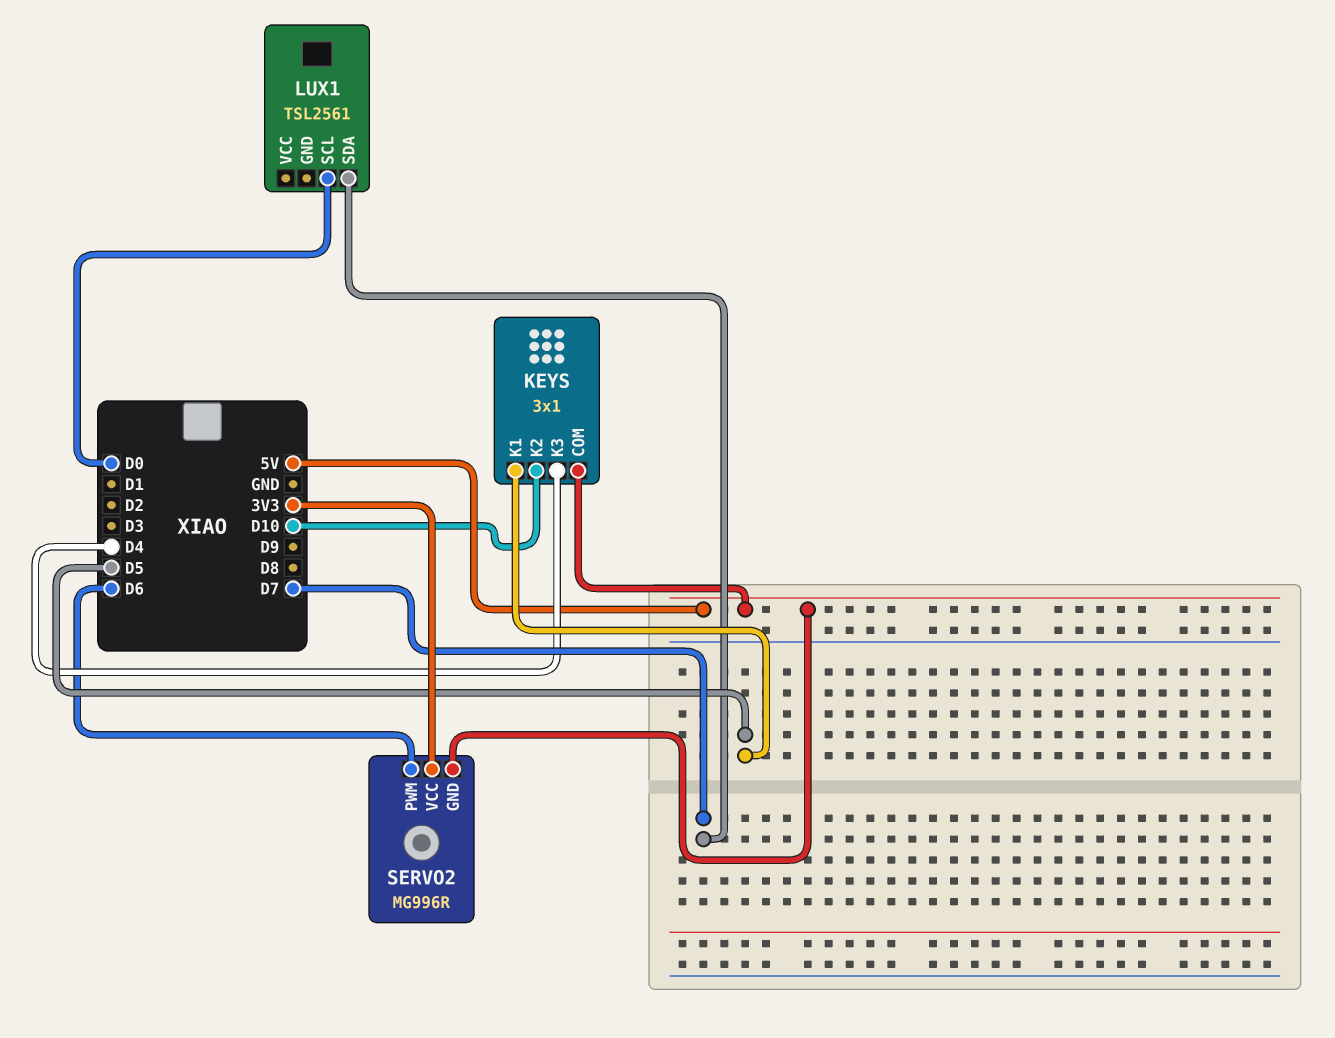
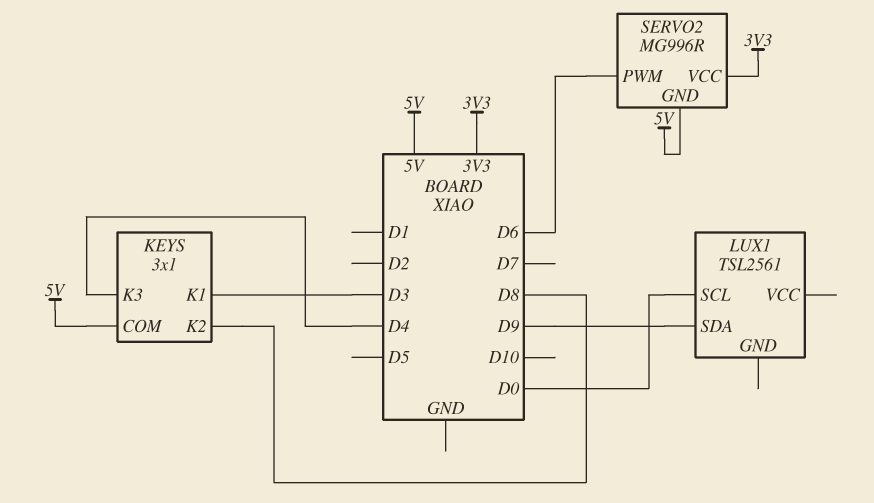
KEYS pin K1: D5 -> D3
KEYS pin K2: D10 -> D8
LUX1 pin SDA: D7 -> D9

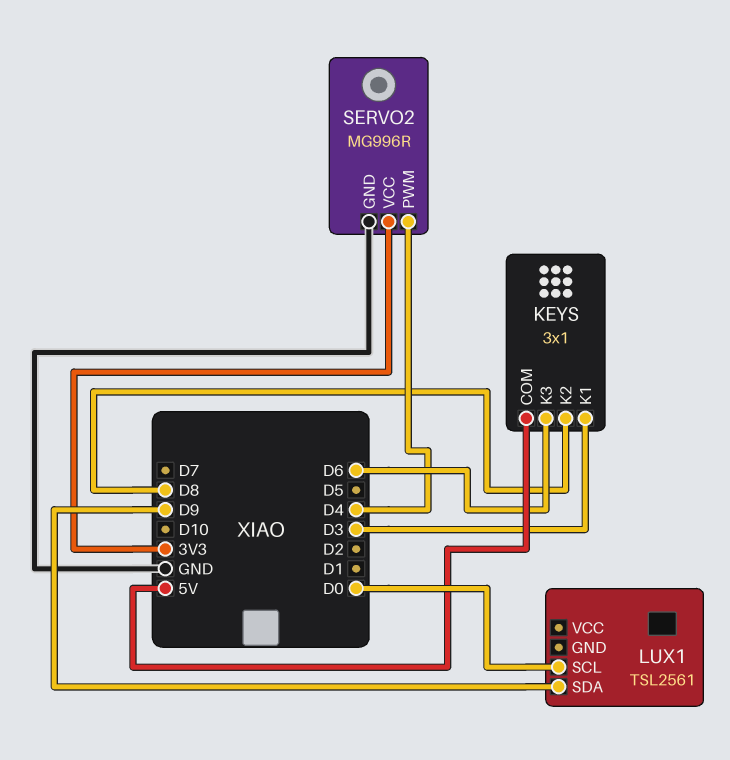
KEYS pin K3: D4 -> D6
SERVO2 pin GND: 5V -> GND
SERVO2 pin PWM: D6 -> D4

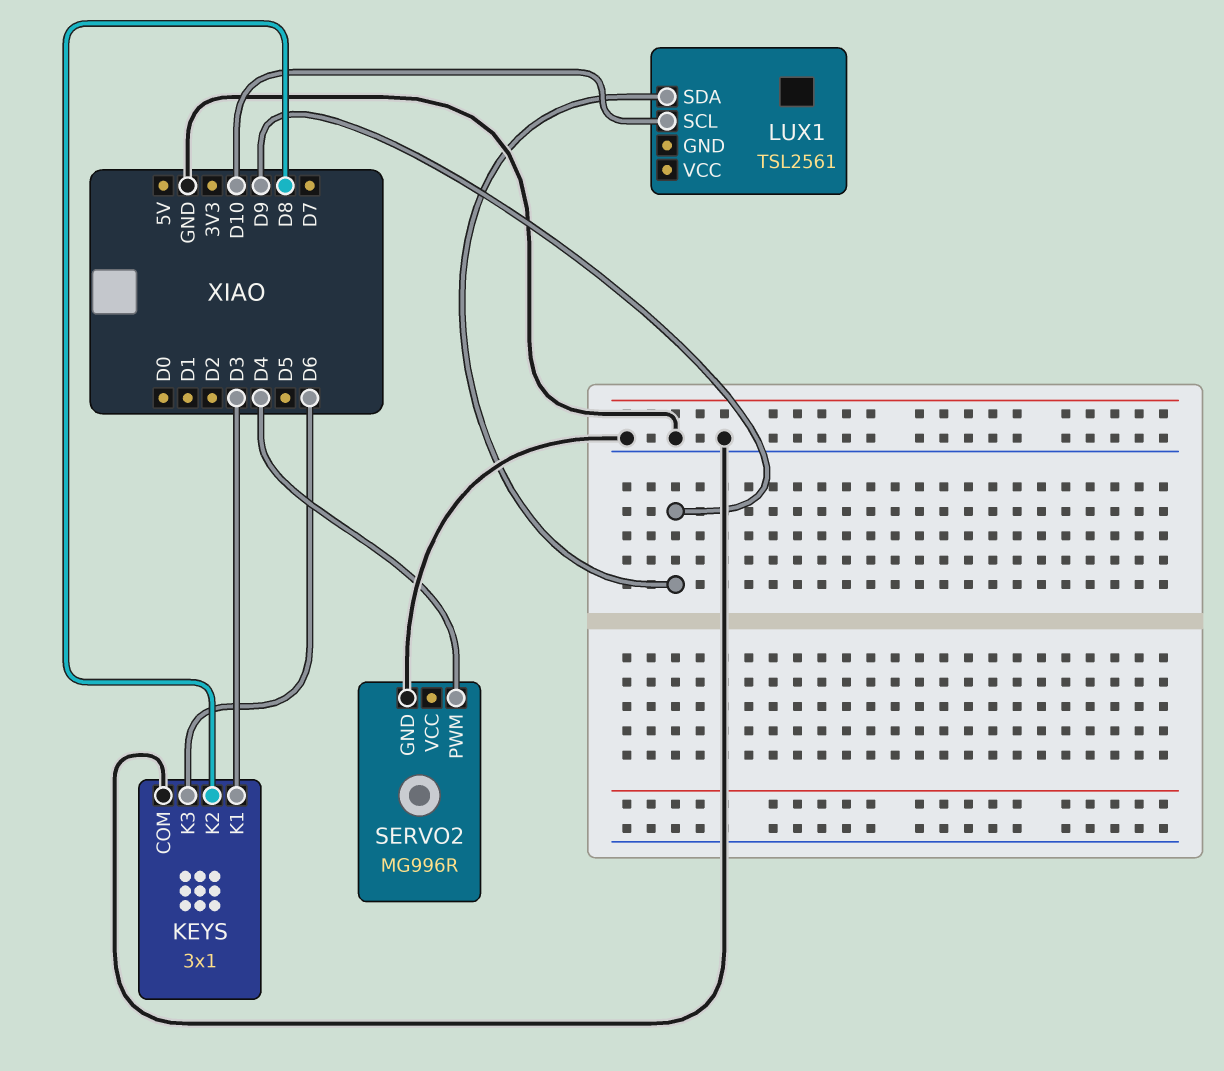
KEYS pin COM: 5V -> GND
LUX1 pin SCL: D0 -> D10
SERVO2 pin VCC: 3V3 -> none

